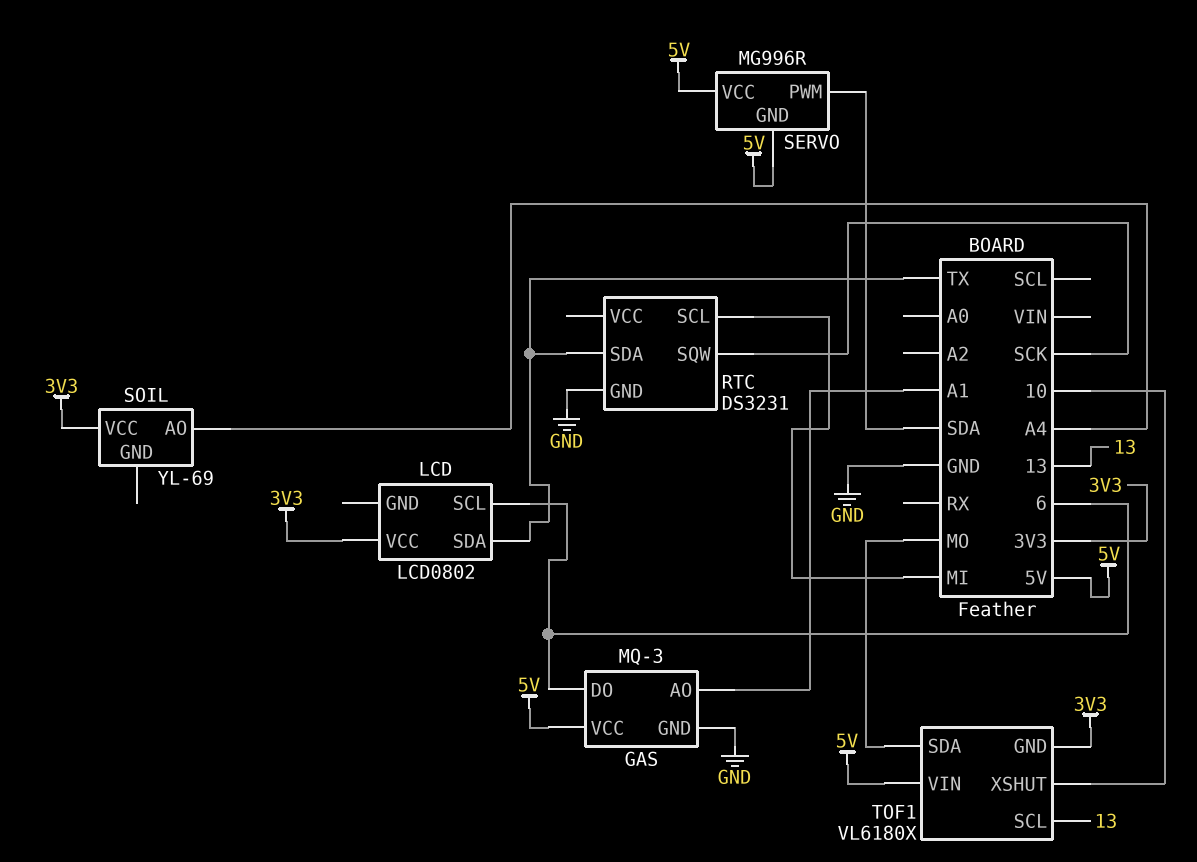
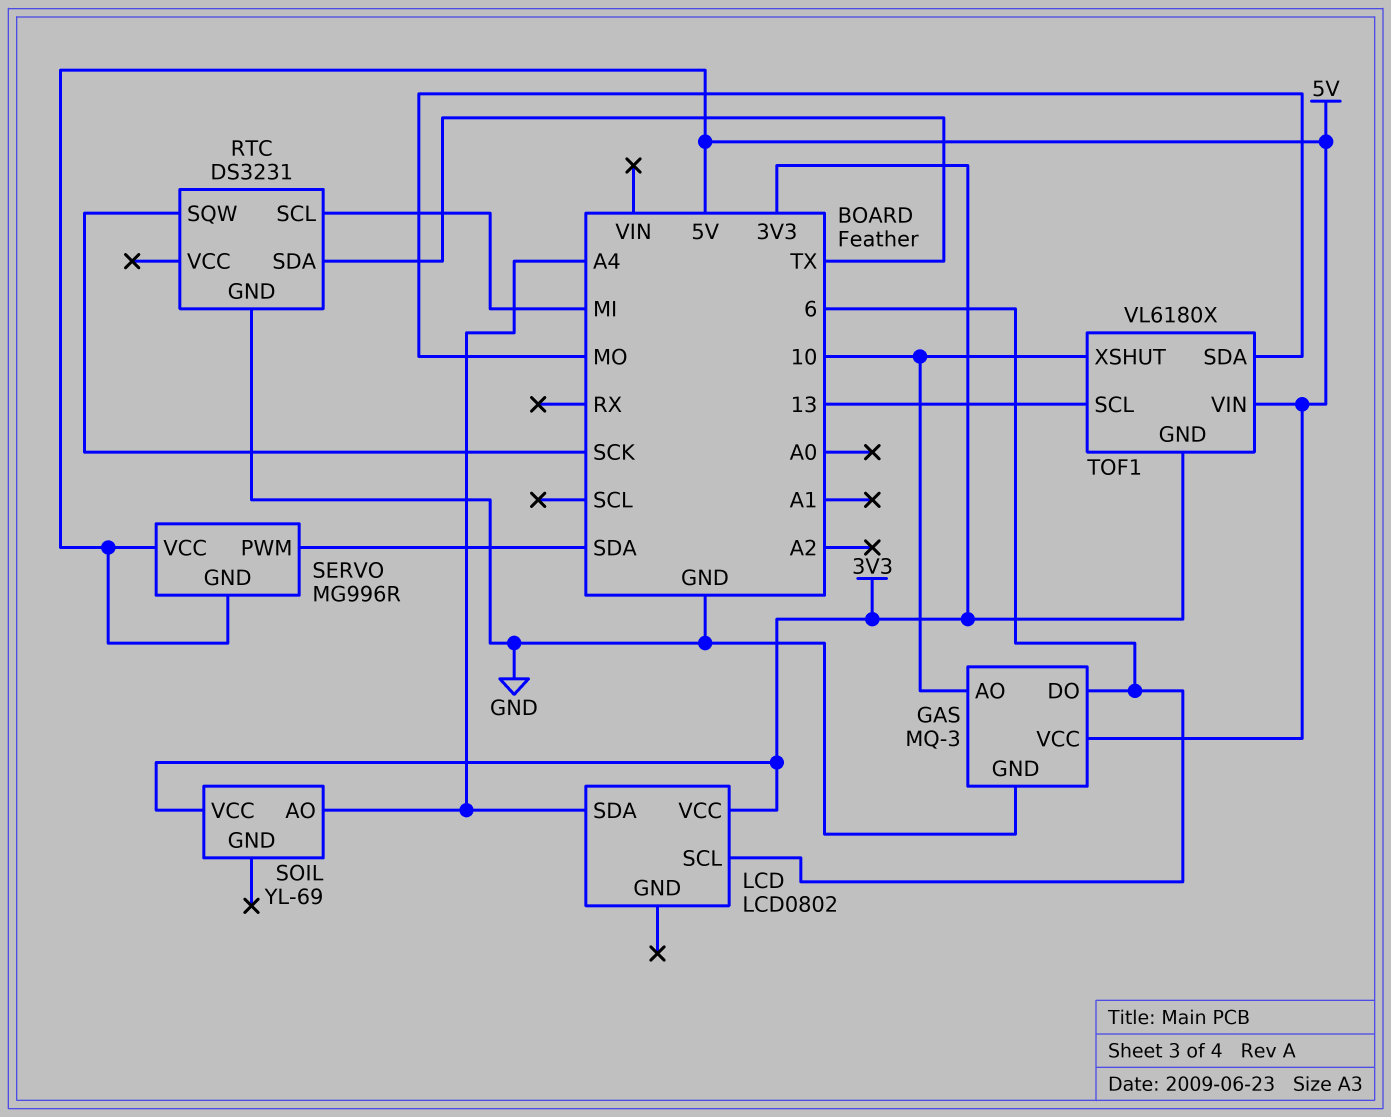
GAS pin AO: A1 -> 10
LCD pin SDA: TX -> A4

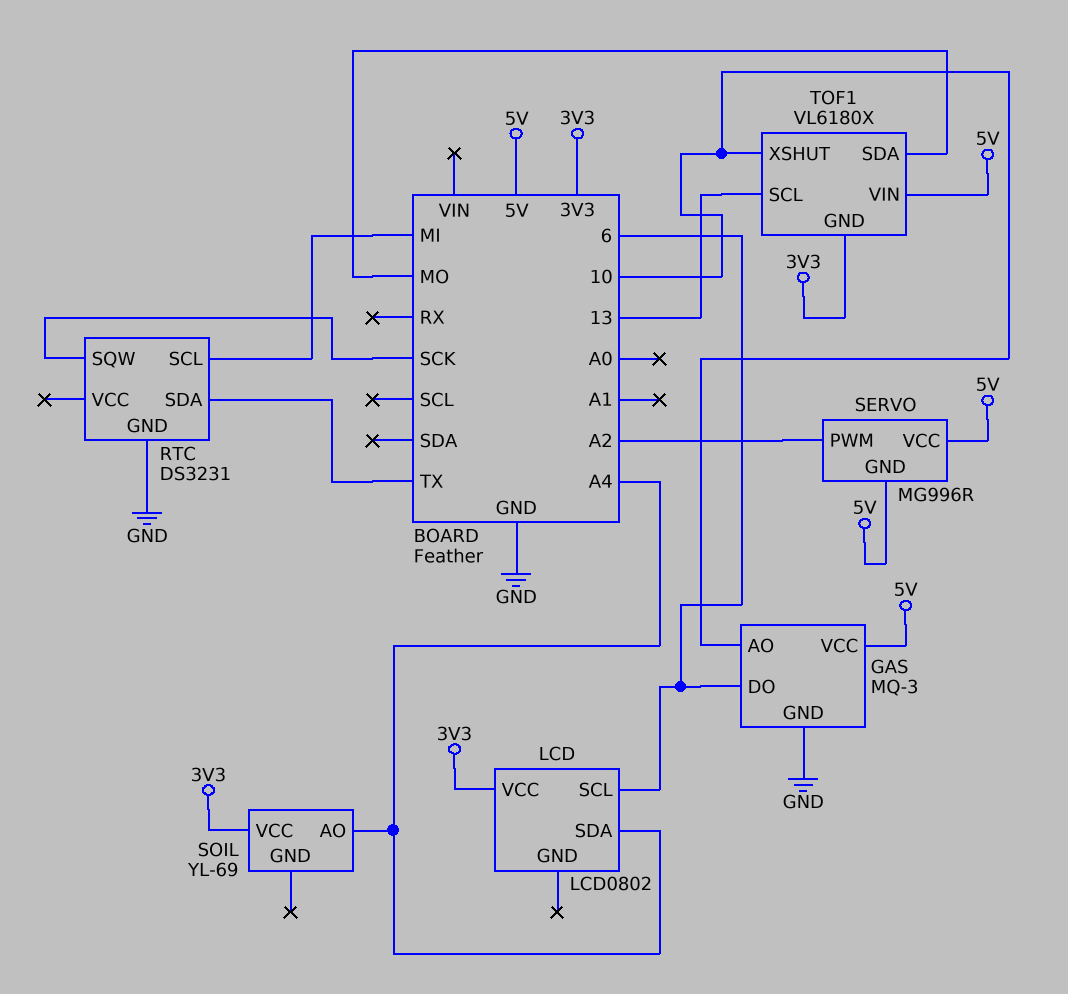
SERVO pin PWM: SDA -> A2

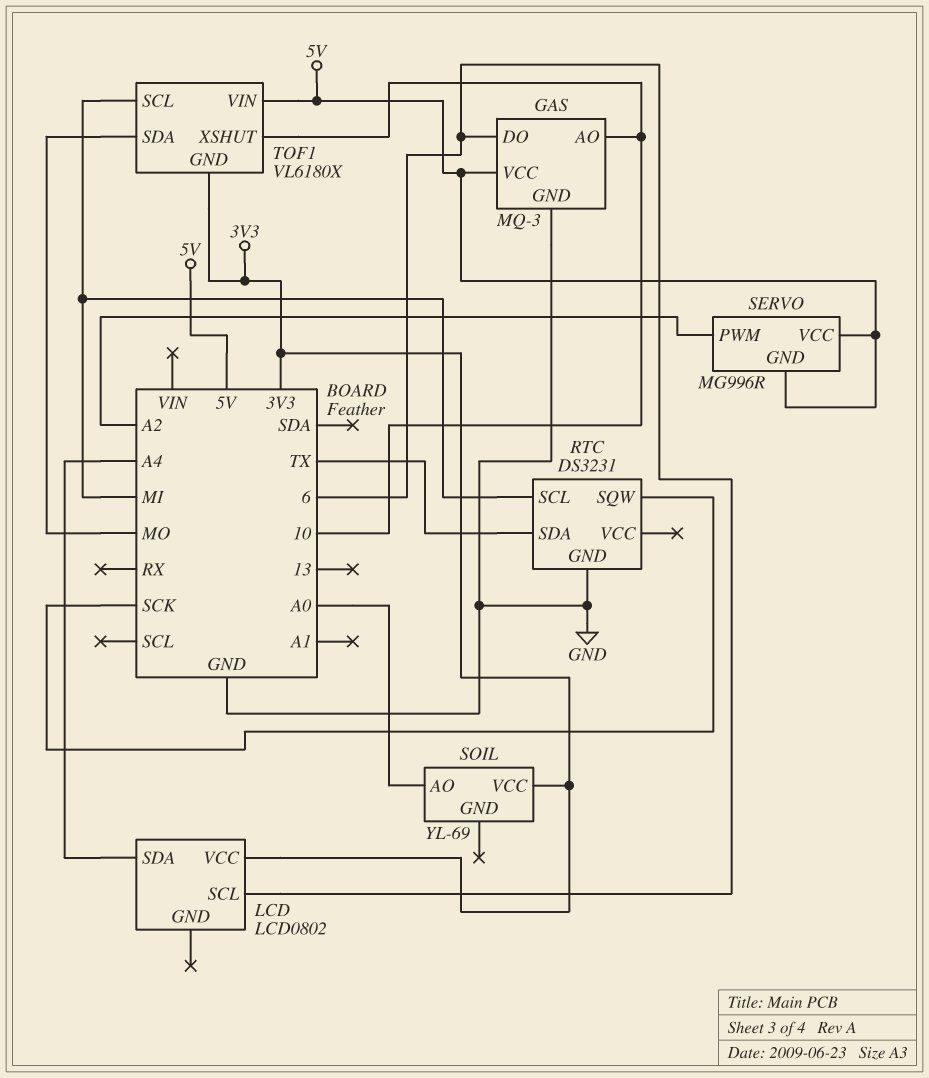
SOIL pin AO: A4 -> A0
TOF1 pin SCL: 13 -> MI

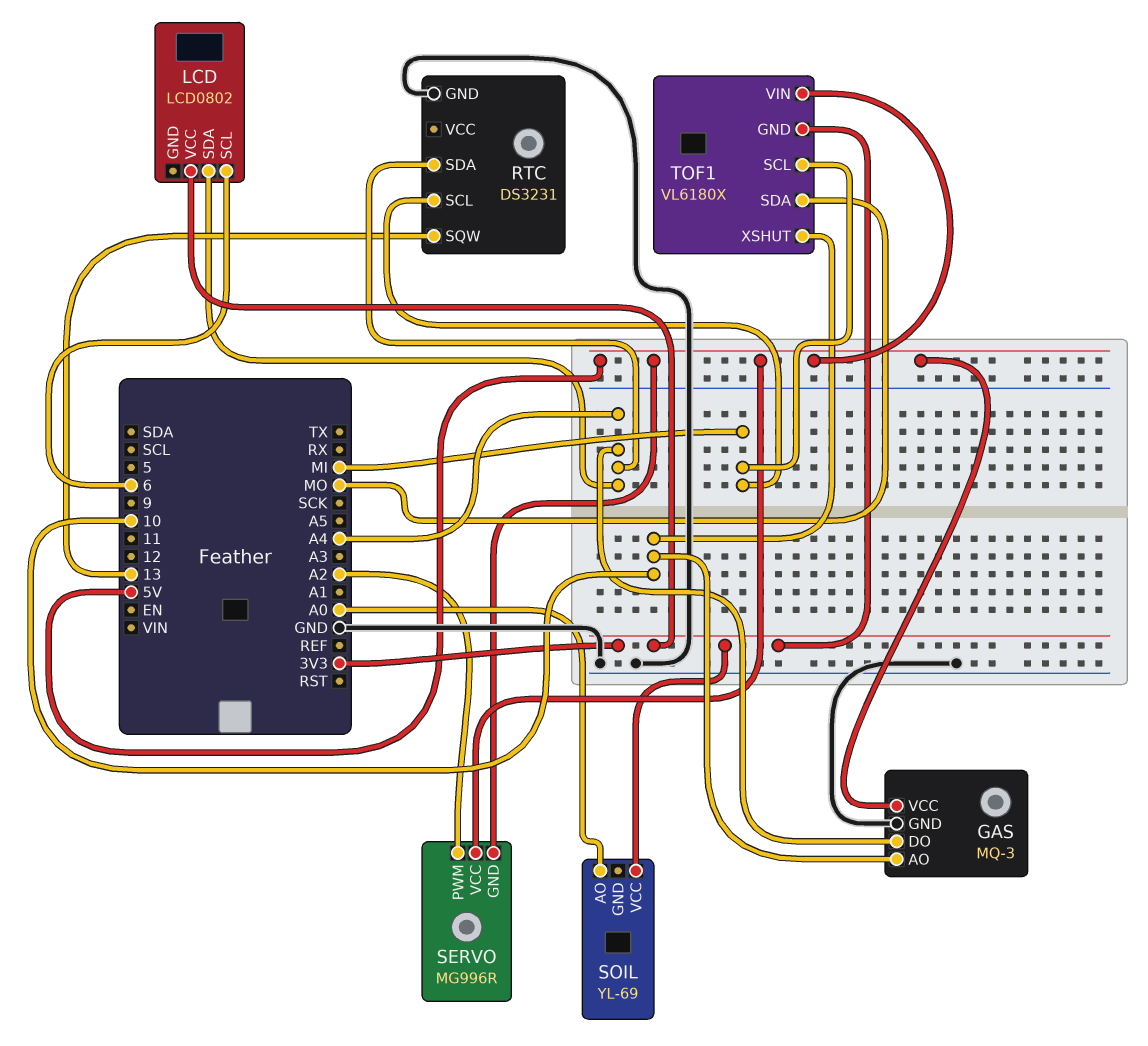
GAS pin DO: 6 -> A4
RTC pin SDA: TX -> A4
RTC pin SQW: SCK -> 13

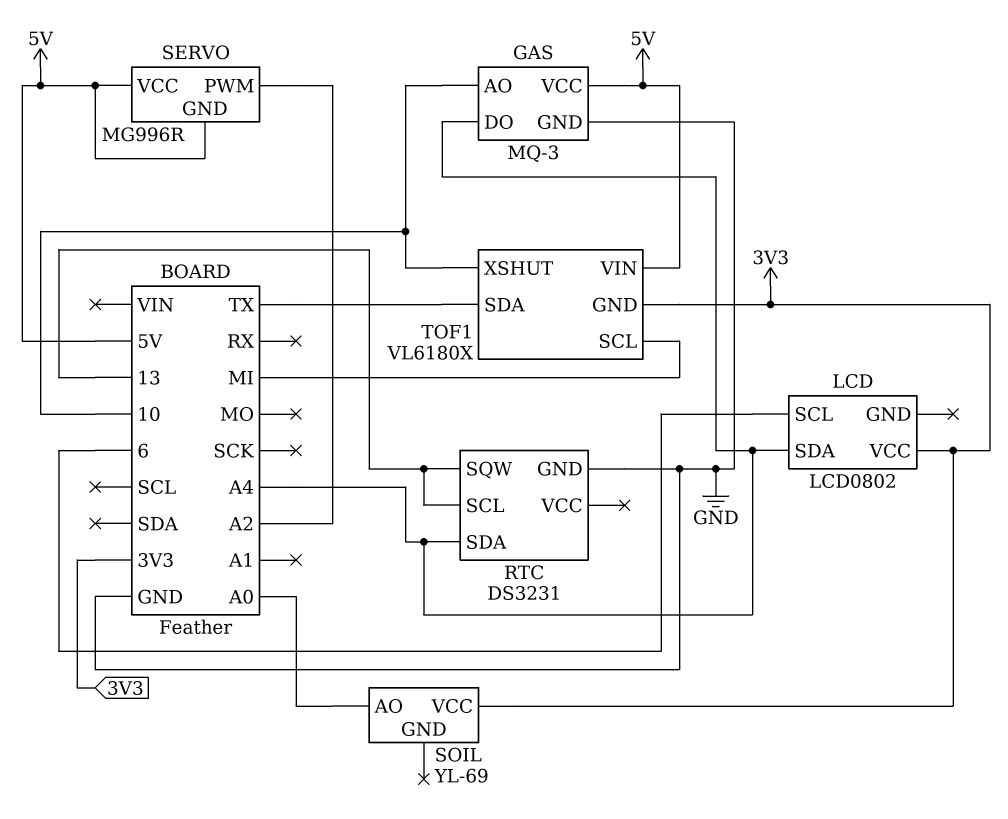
RTC pin SCL: MI -> 13
TOF1 pin SDA: MO -> TX

